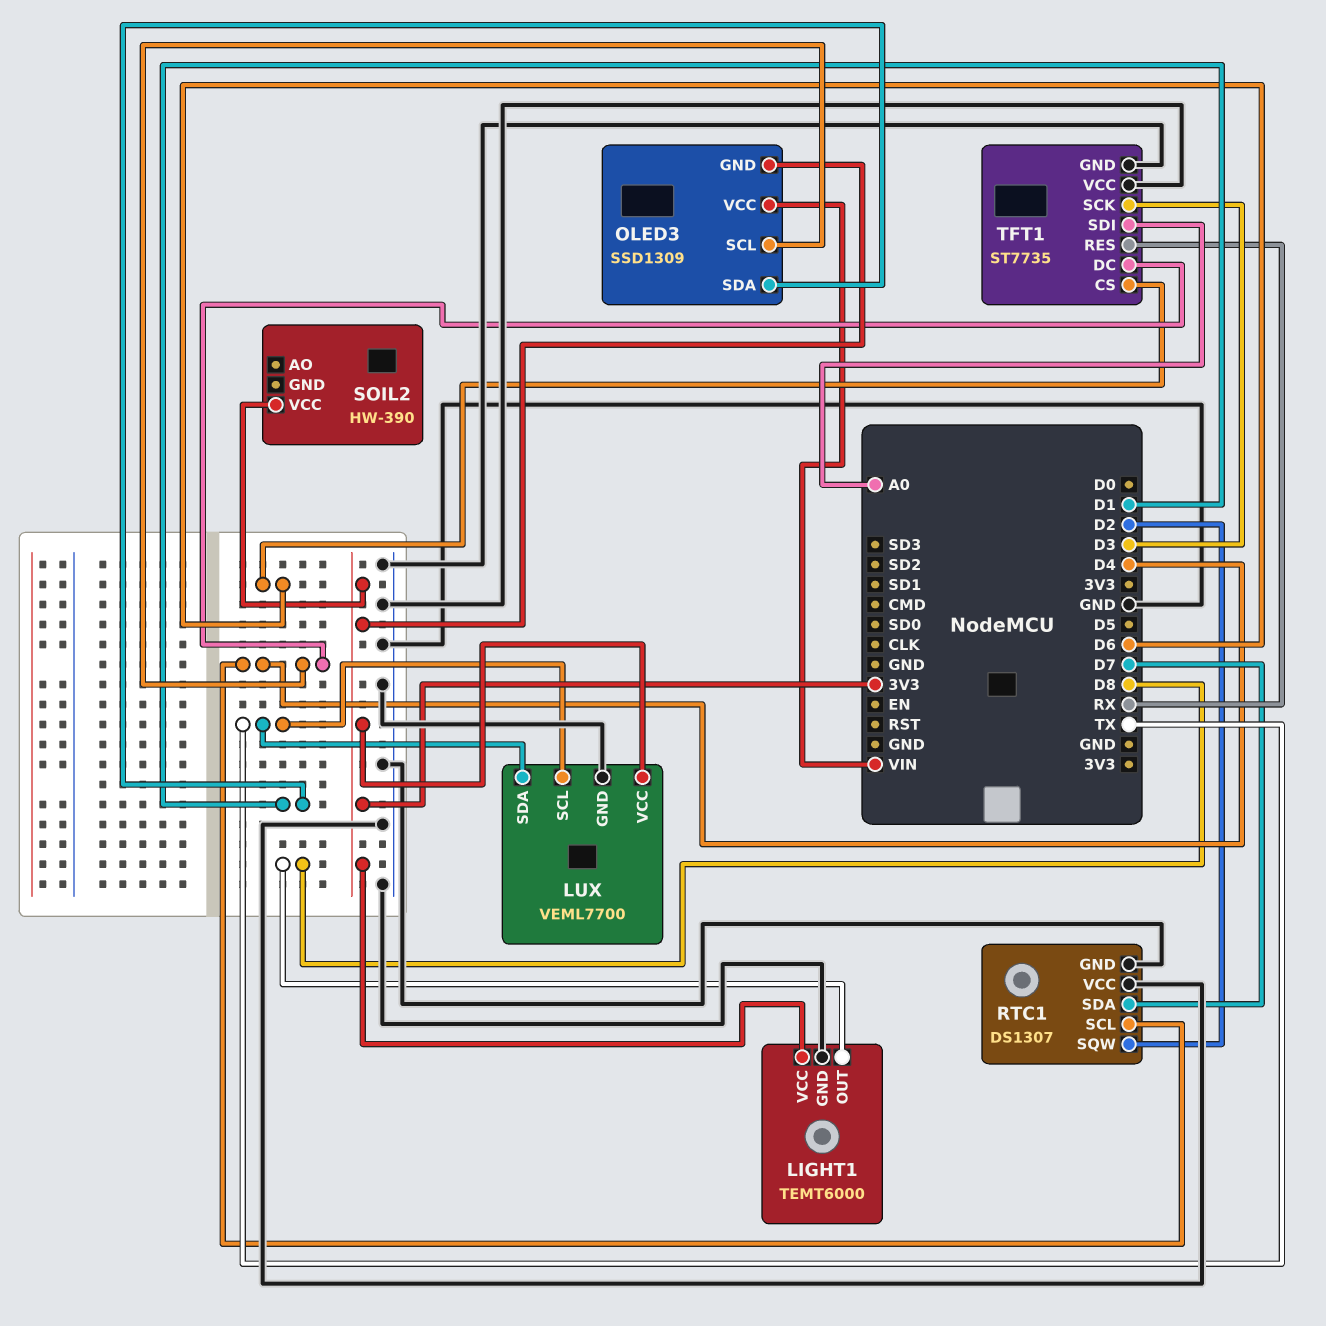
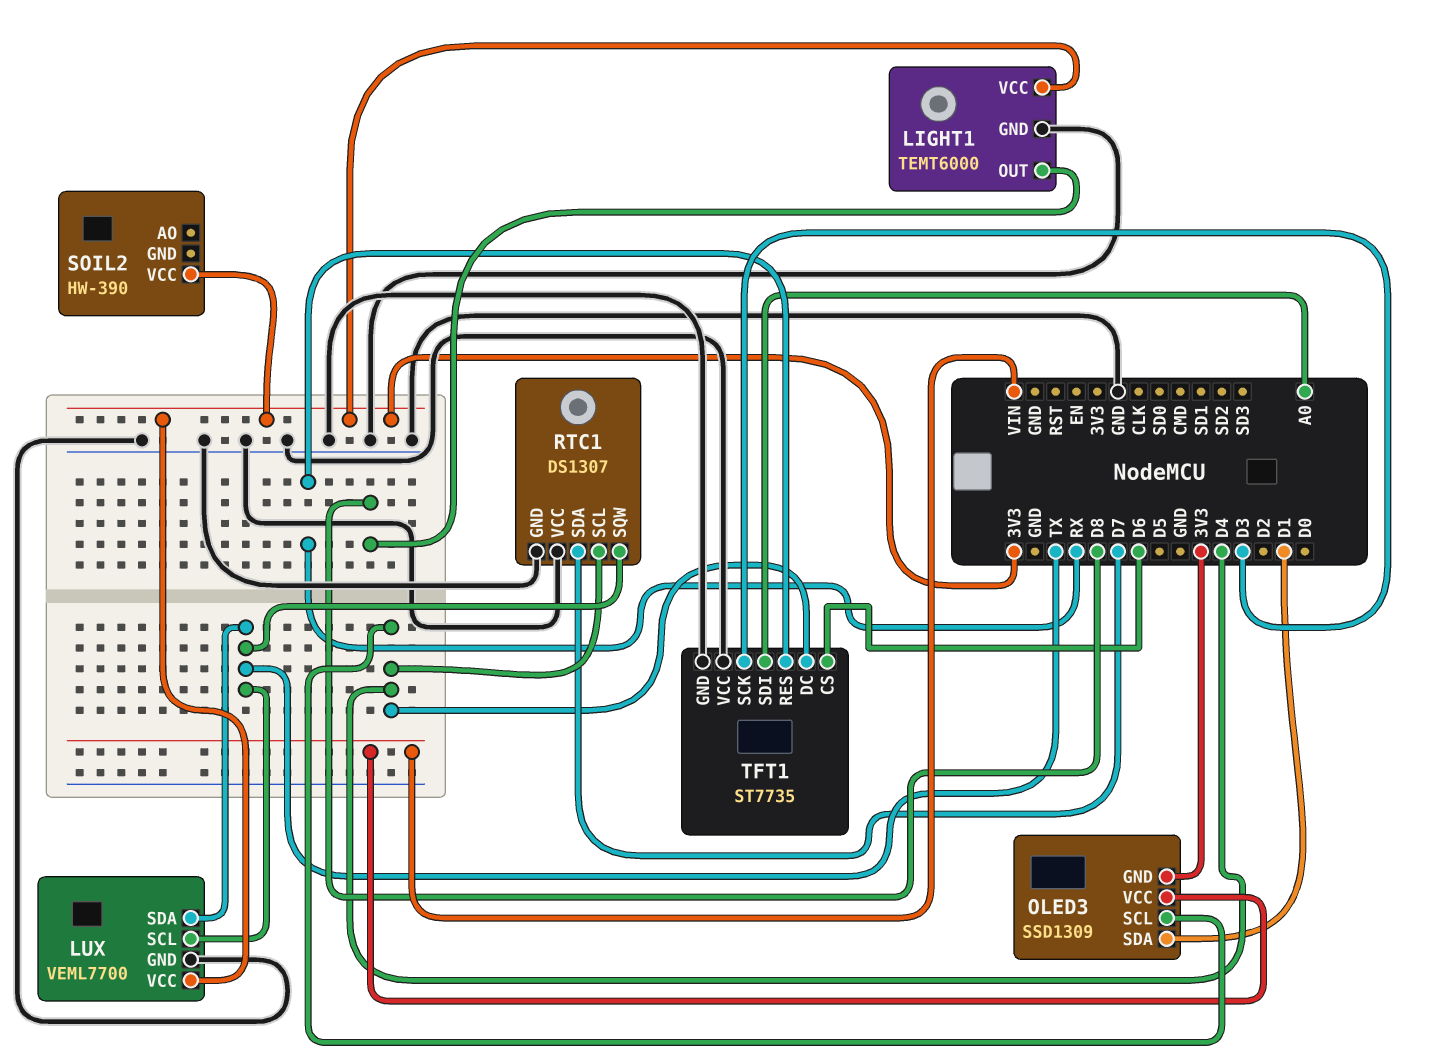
RTC1 pin SQW: D2 -> TX

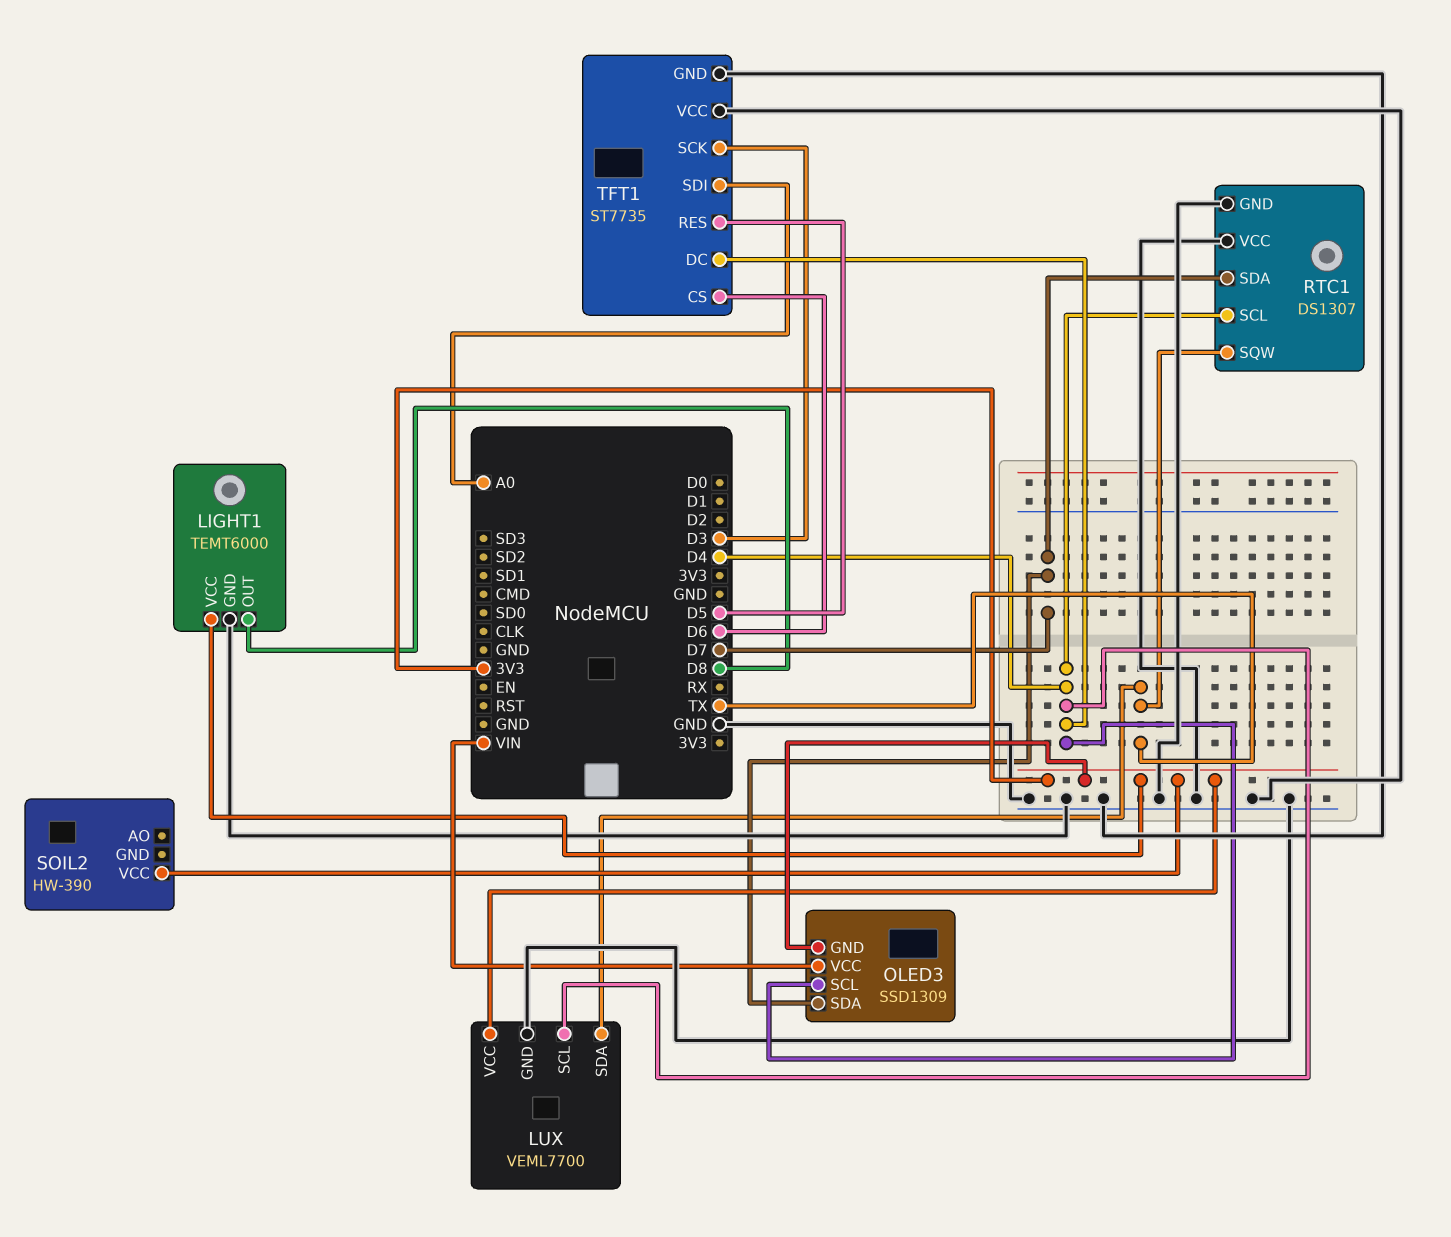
LUX pin SCL: TX -> D4
OLED3 pin SDA: D1 -> D7
TFT1 pin RES: RX -> D5

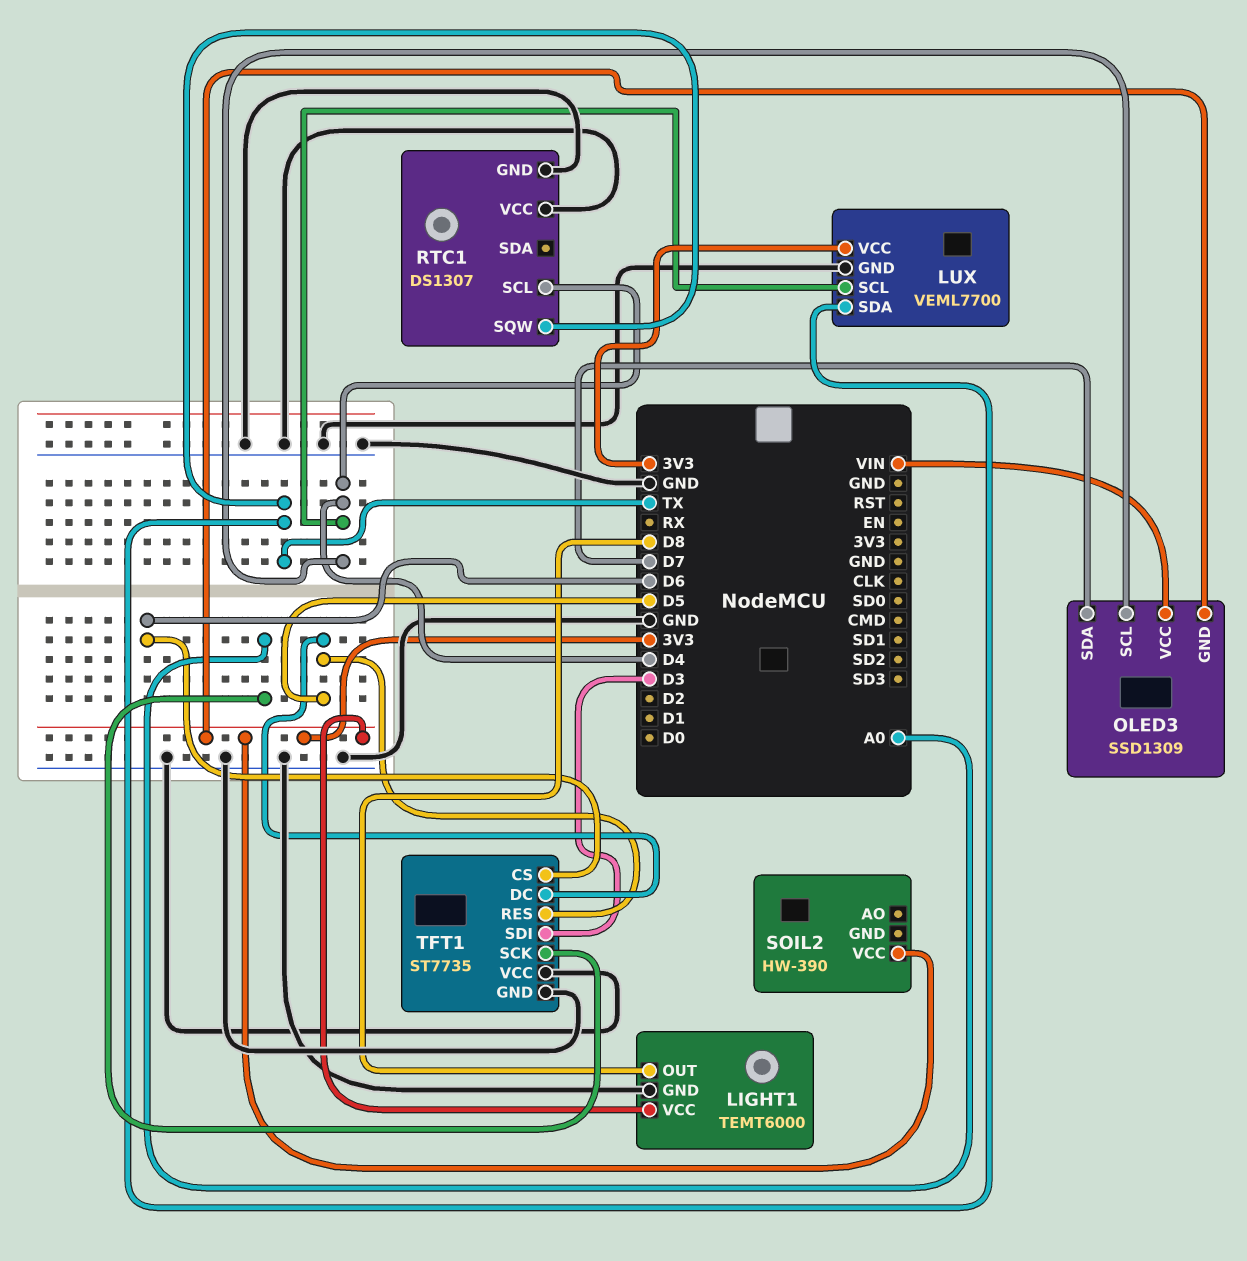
RTC1 pin SDA: D7 -> none
TFT1 pin DC: D4 -> D5
TFT1 pin SCK: D3 -> A0
TFT1 pin SDI: A0 -> D3

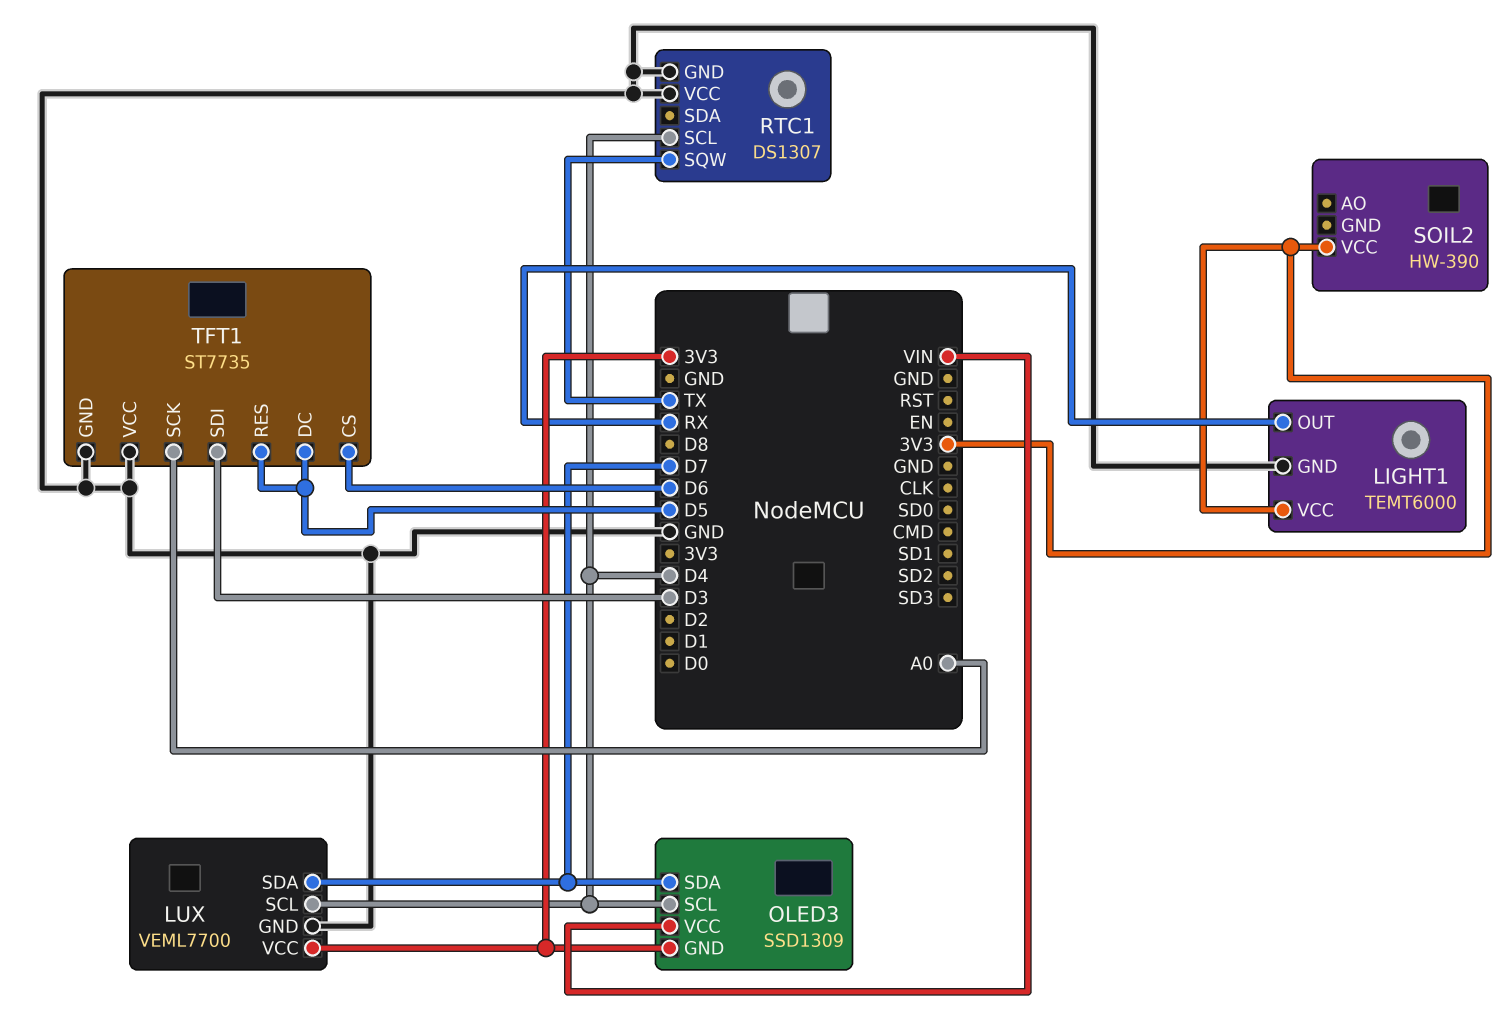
LIGHT1 pin OUT: D8 -> RX
LUX pin SDA: TX -> D7

